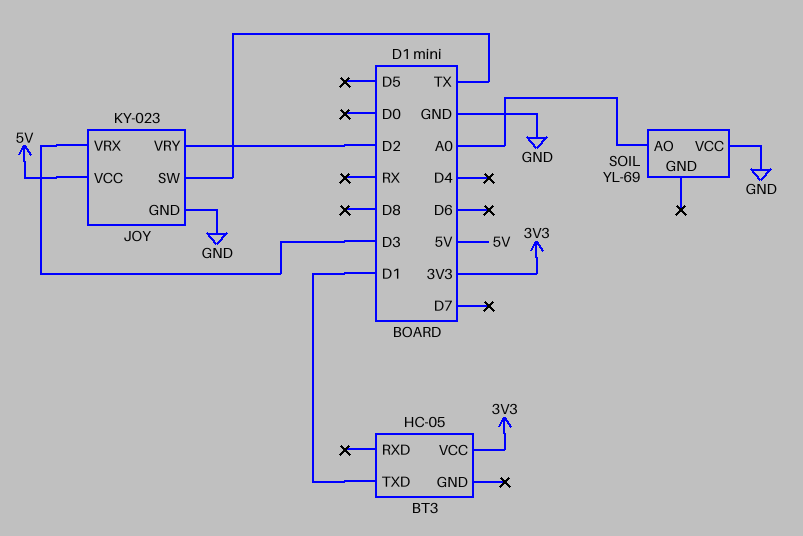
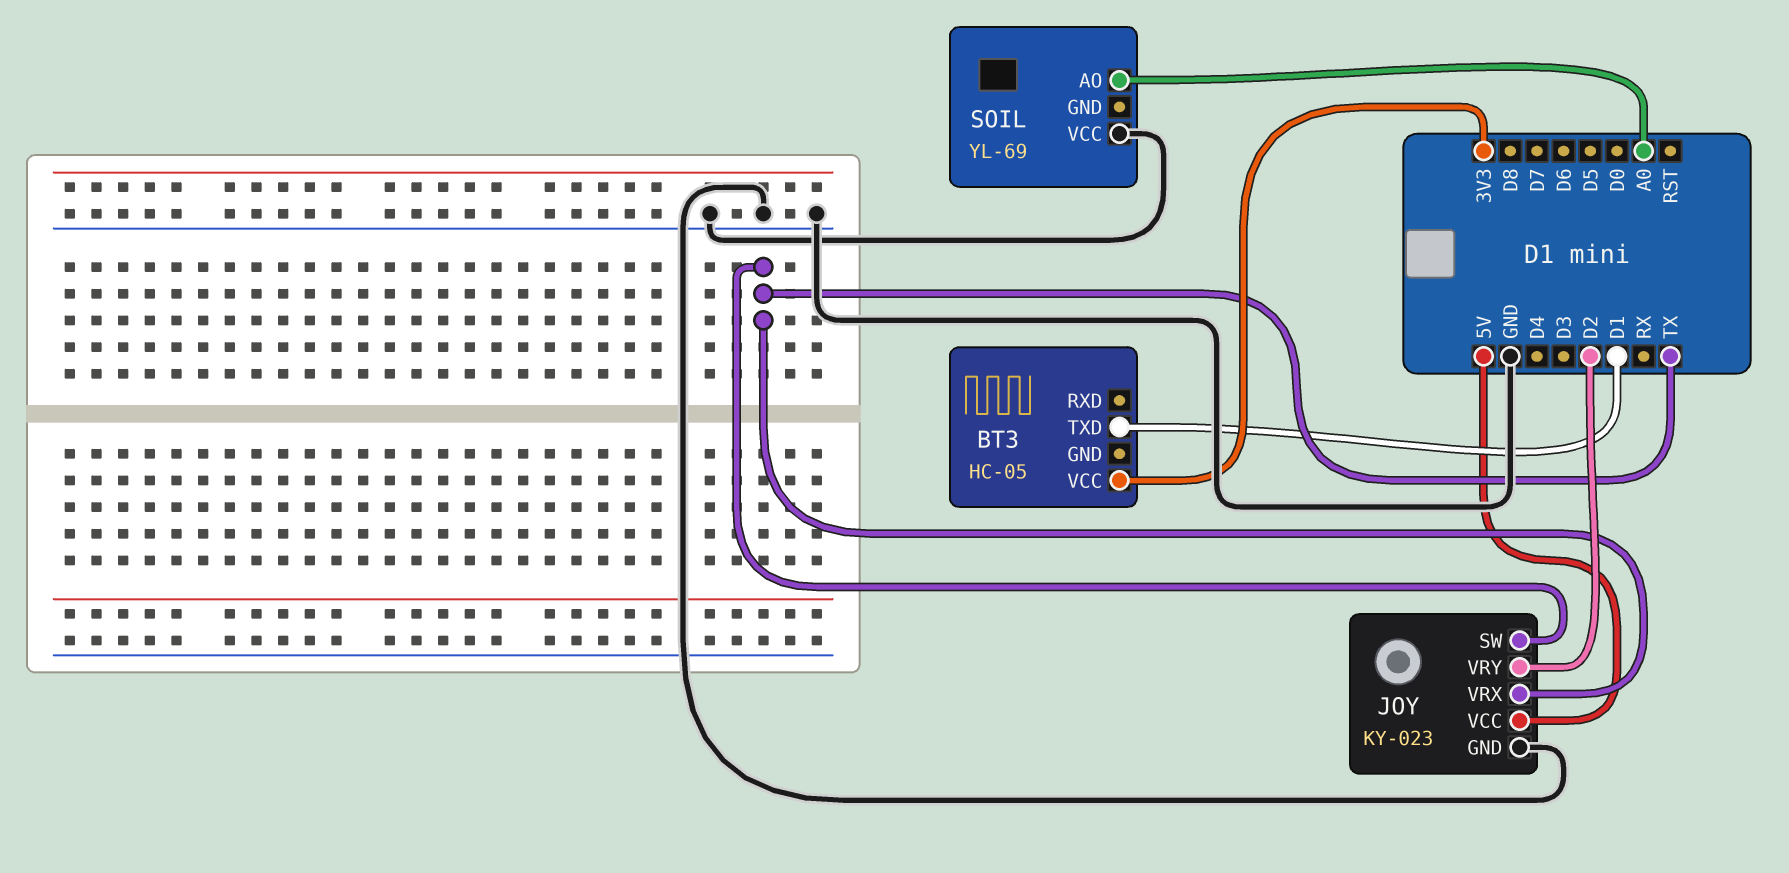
JOY pin VRX: D3 -> TX

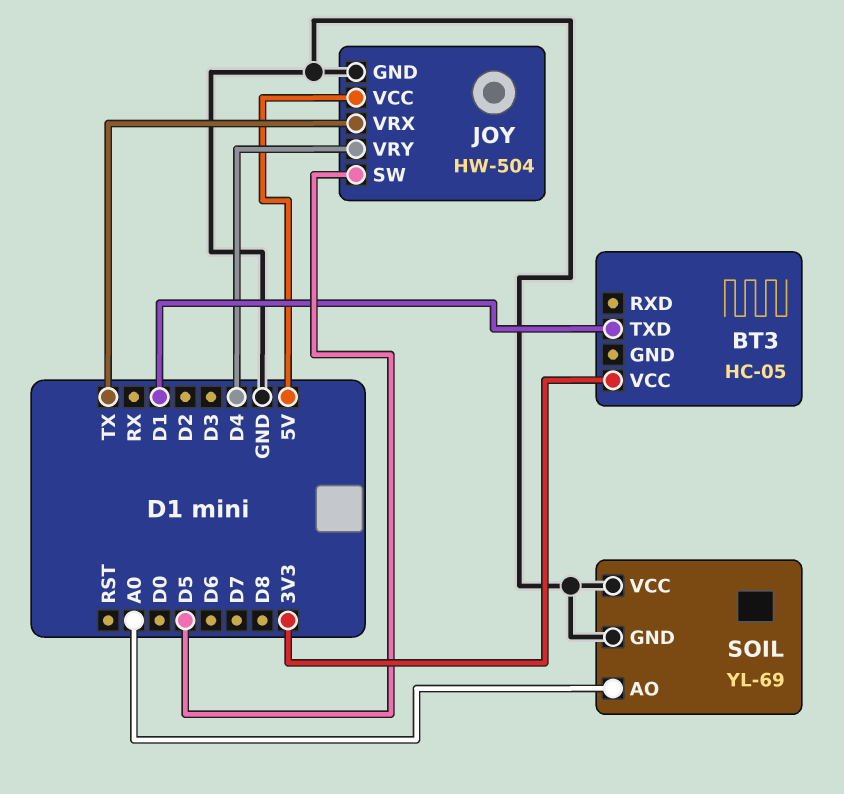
JOY: KY-023 -> HW-504
JOY pin SW: TX -> D5
JOY pin VRY: D2 -> D4
SOIL pin GND: none -> GND

